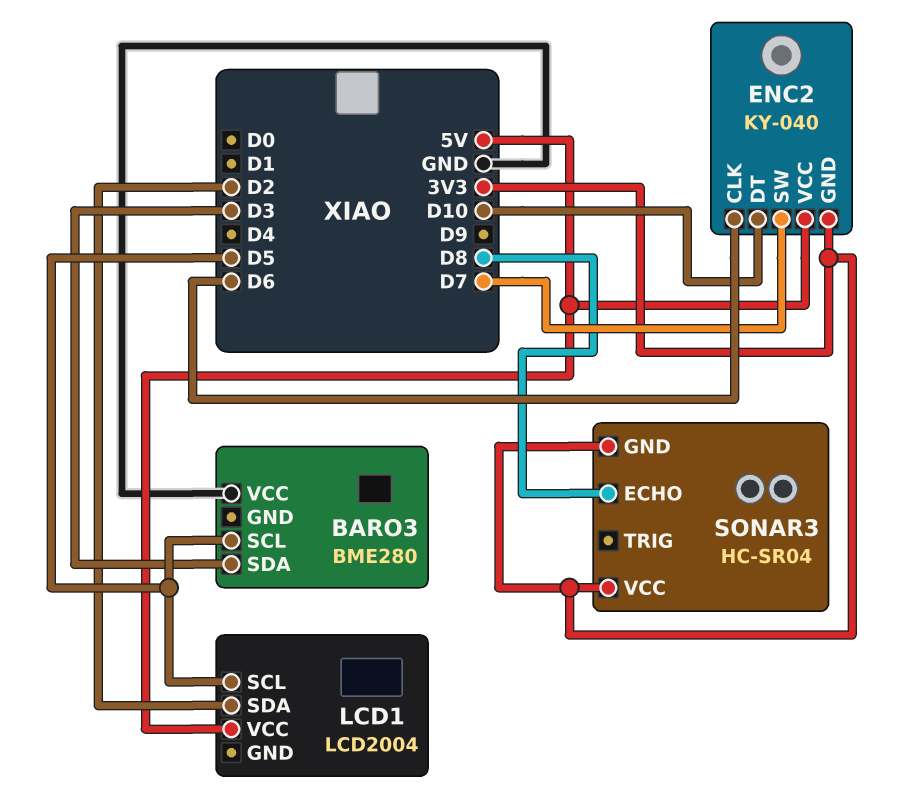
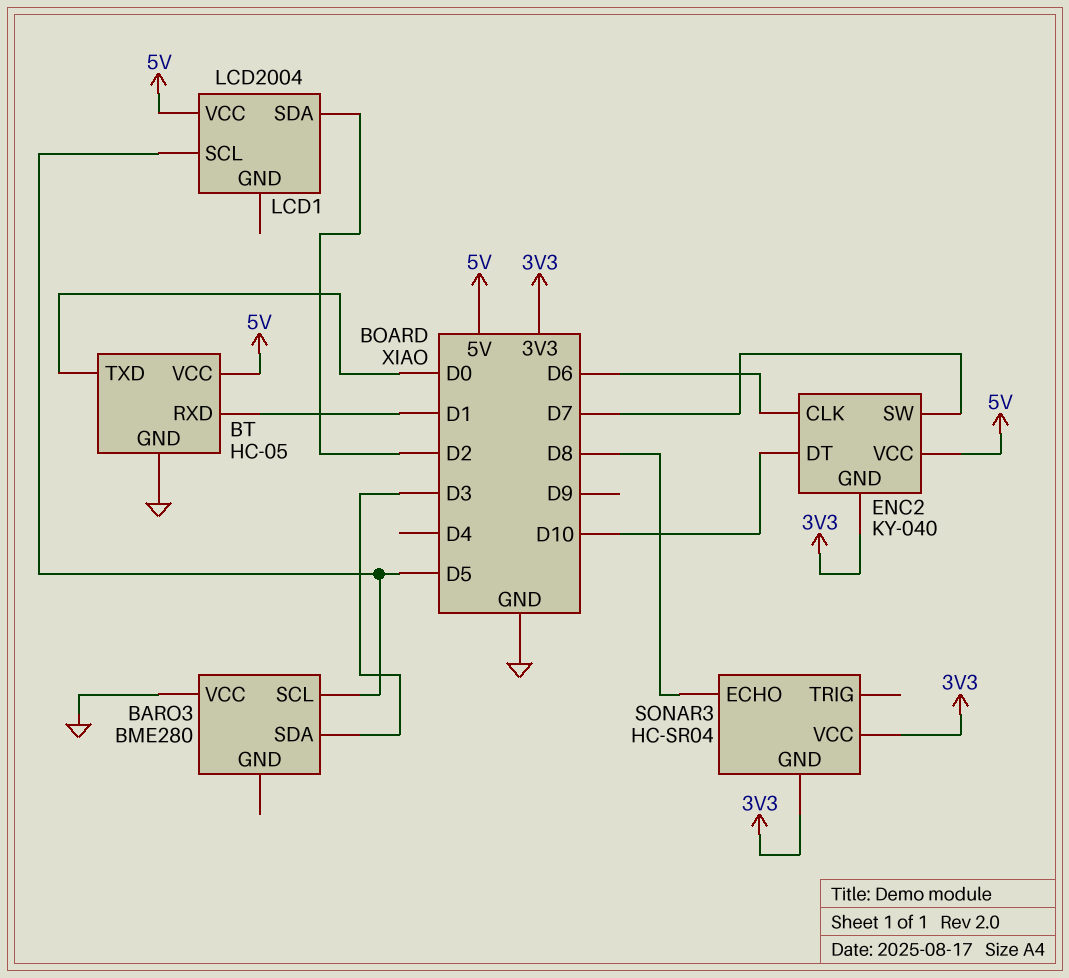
BT: none -> HC-05
BT pin GND: none -> GND
BT pin RXD: none -> D1
BT pin TXD: none -> D0
BT pin VCC: none -> 5V

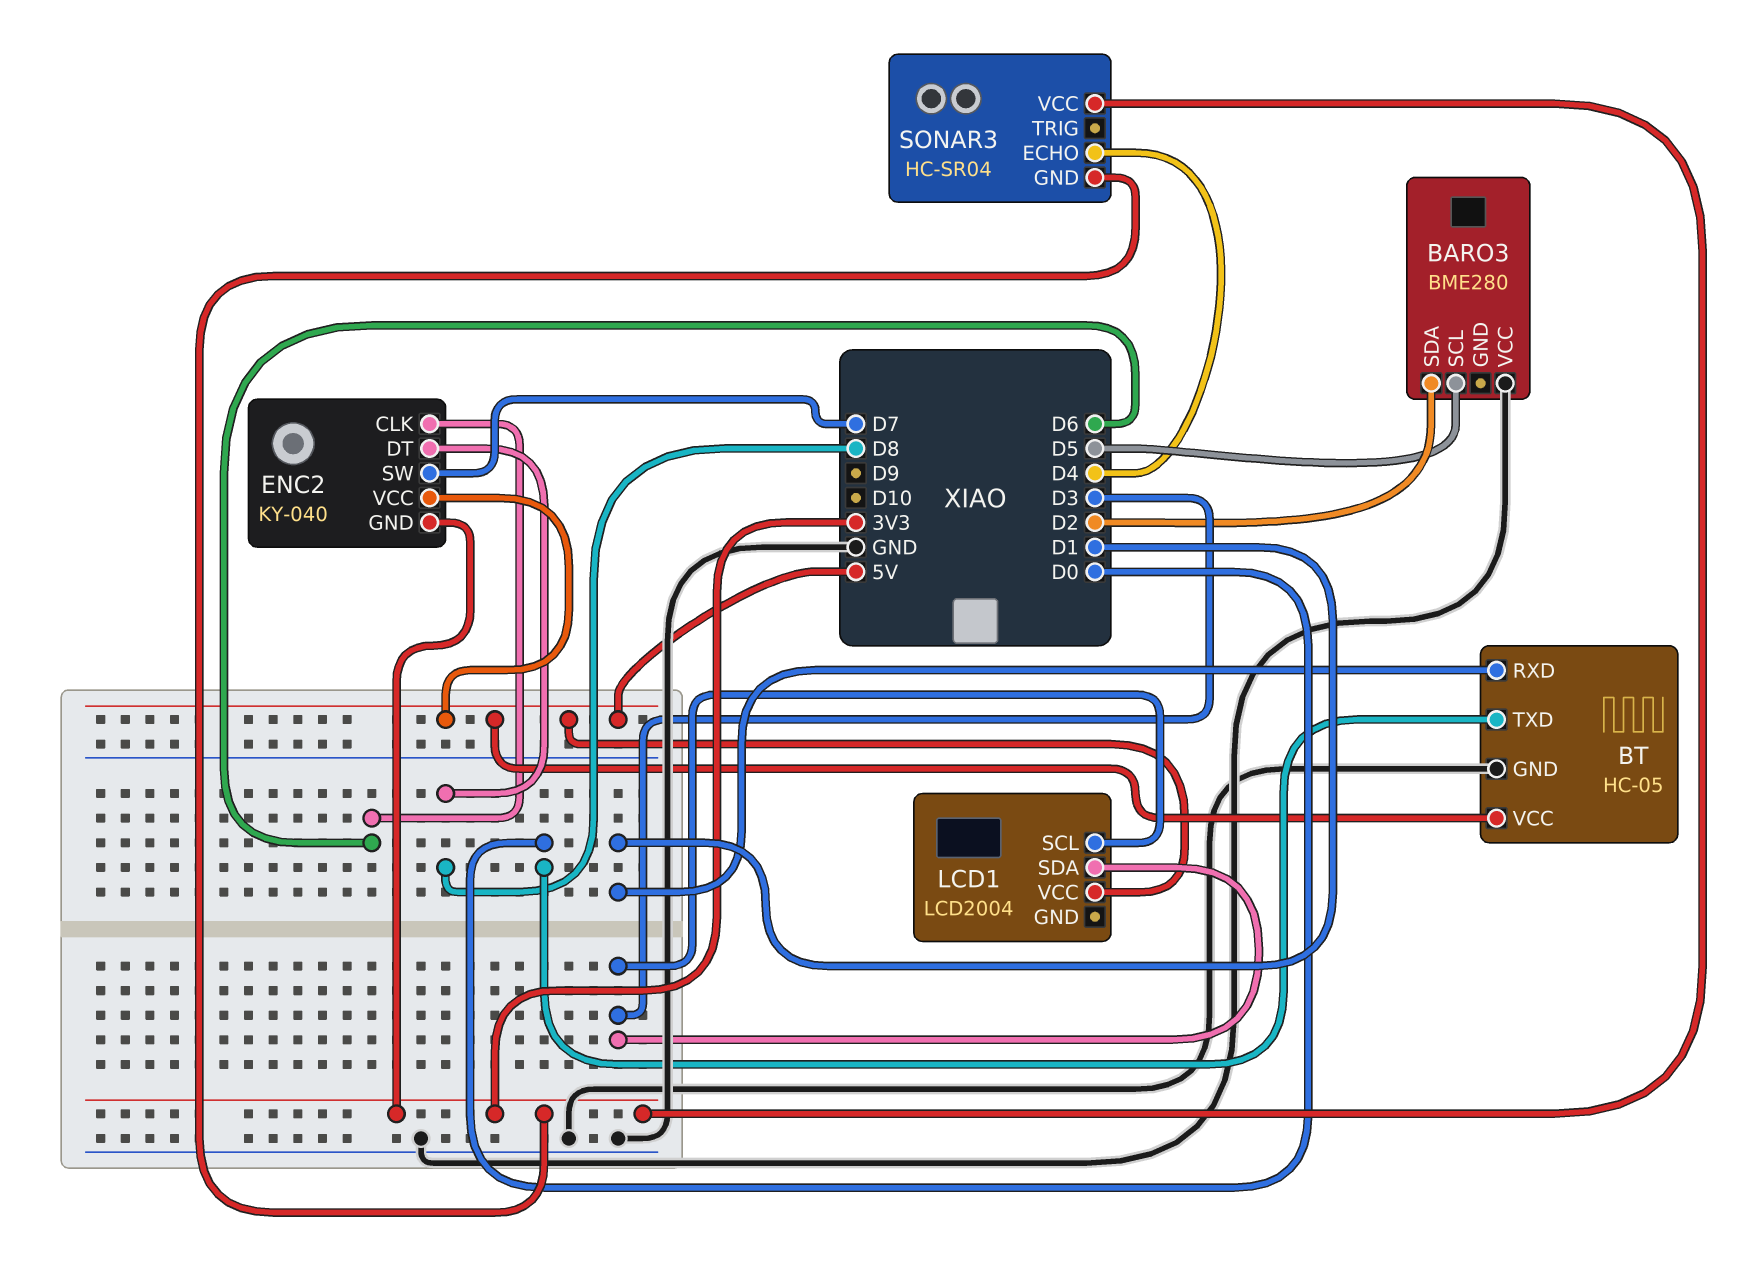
BARO3 pin SDA: D3 -> D2
ENC2 pin DT: D10 -> D8
LCD1 pin SCL: D5 -> D3
LCD1 pin SDA: D2 -> D3
SONAR3 pin ECHO: D8 -> D4

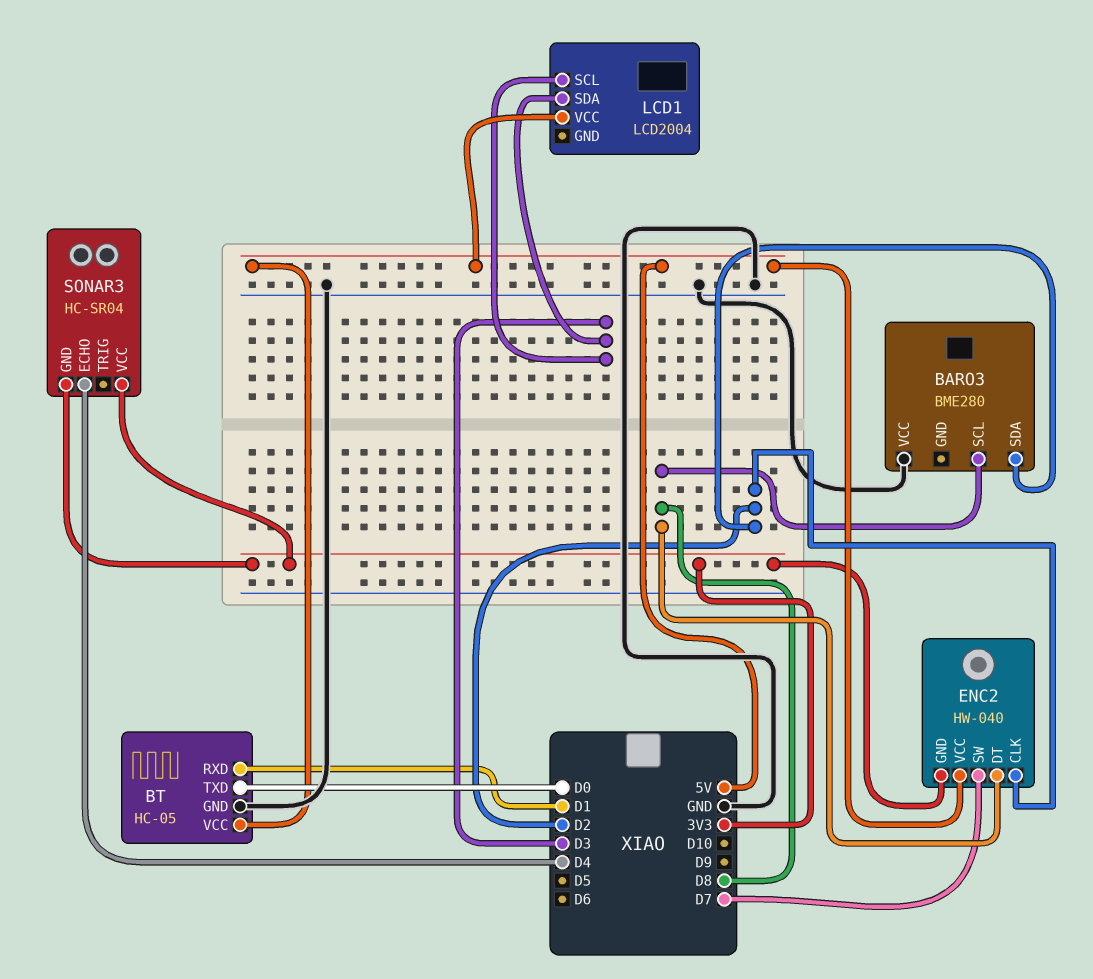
BARO3 pin SCL: D5 -> D8
ENC2: KY-040 -> HW-040
ENC2 pin CLK: D6 -> D2

